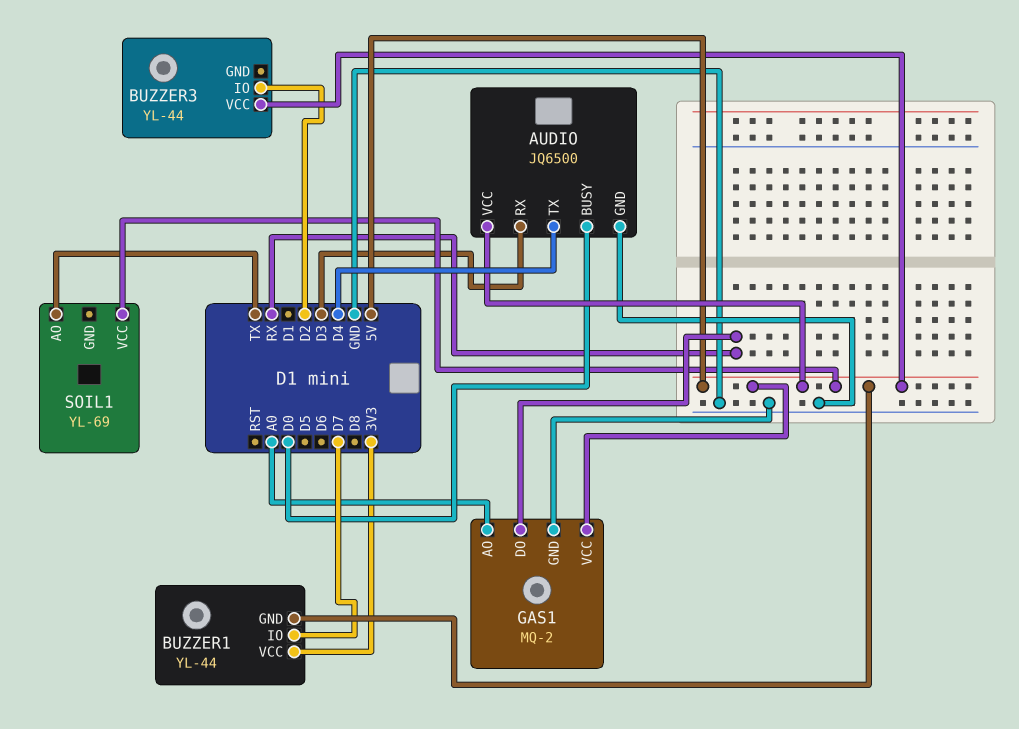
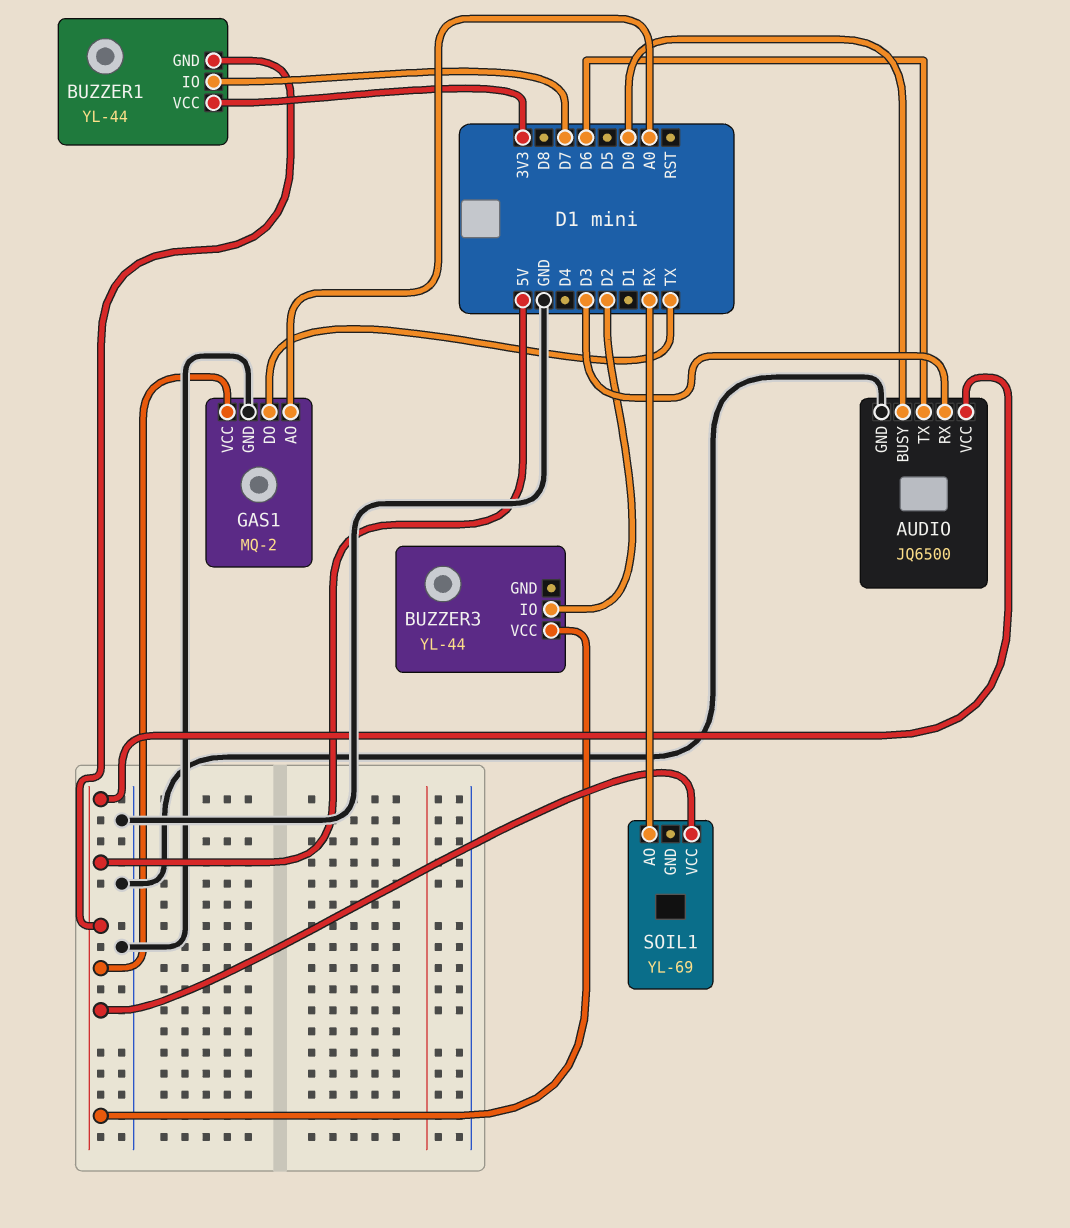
AUDIO pin TX: D4 -> D6
GAS1 pin DO: RX -> TX
SOIL1 pin AO: TX -> RX

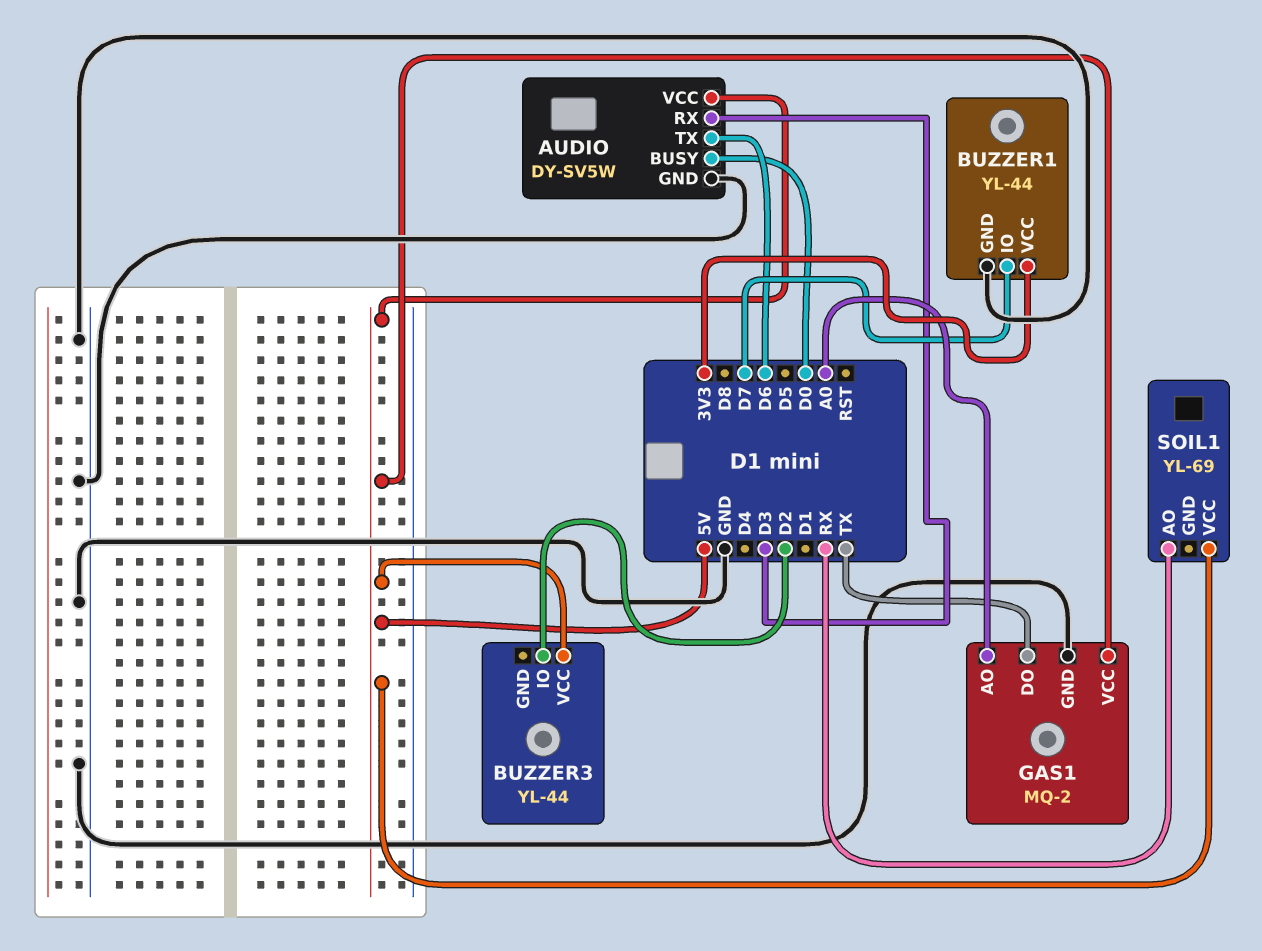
AUDIO: JQ6500 -> DY-SV5W
BUZZER1 pin GND: 5V -> GND

